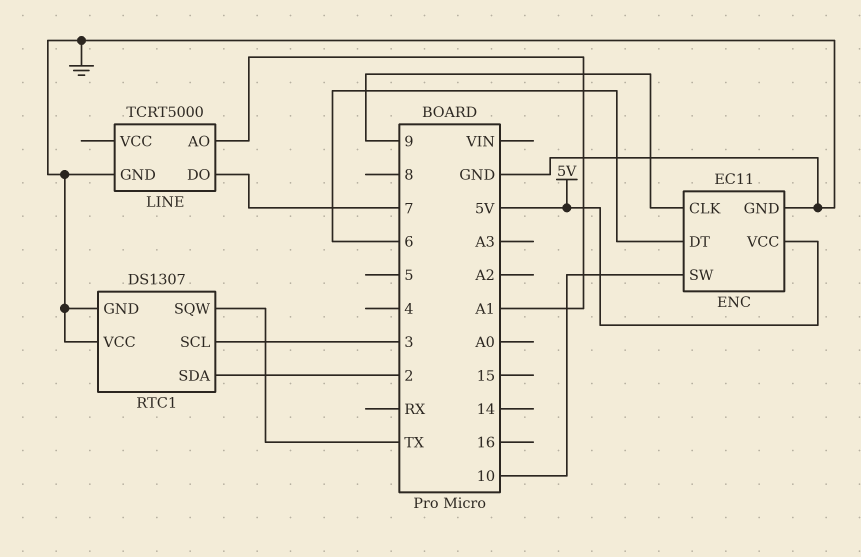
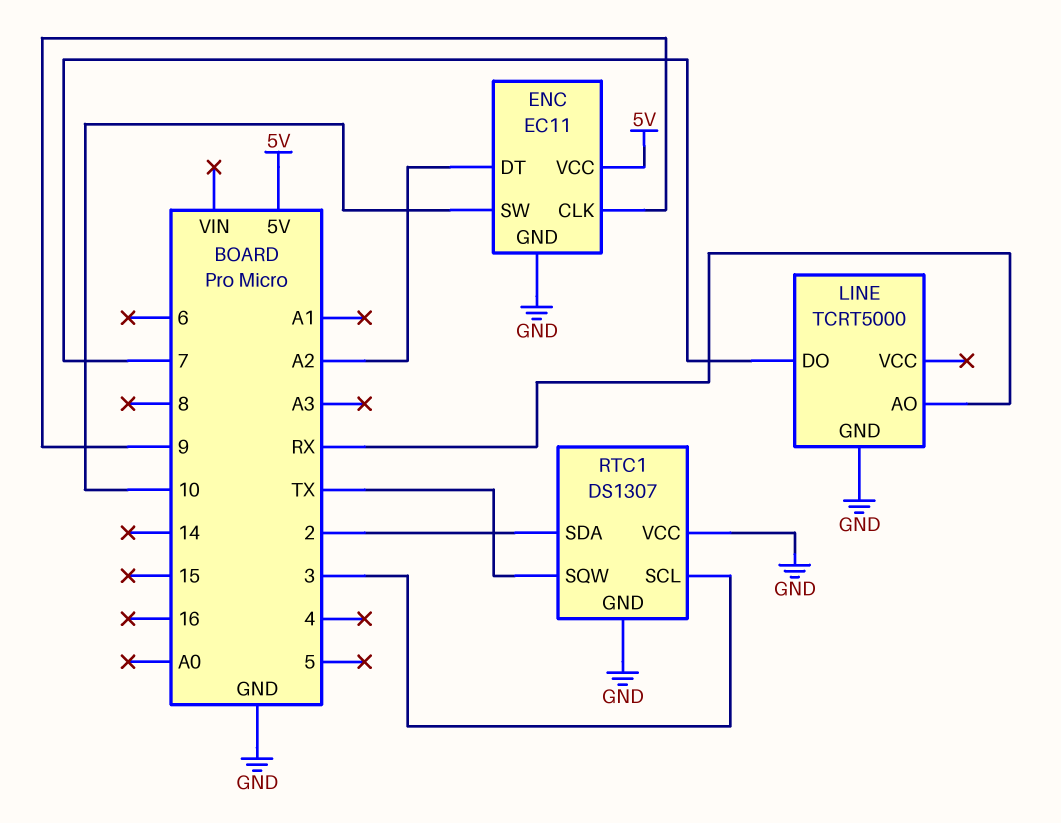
ENC pin DT: 6 -> A2
LINE pin AO: A1 -> RX

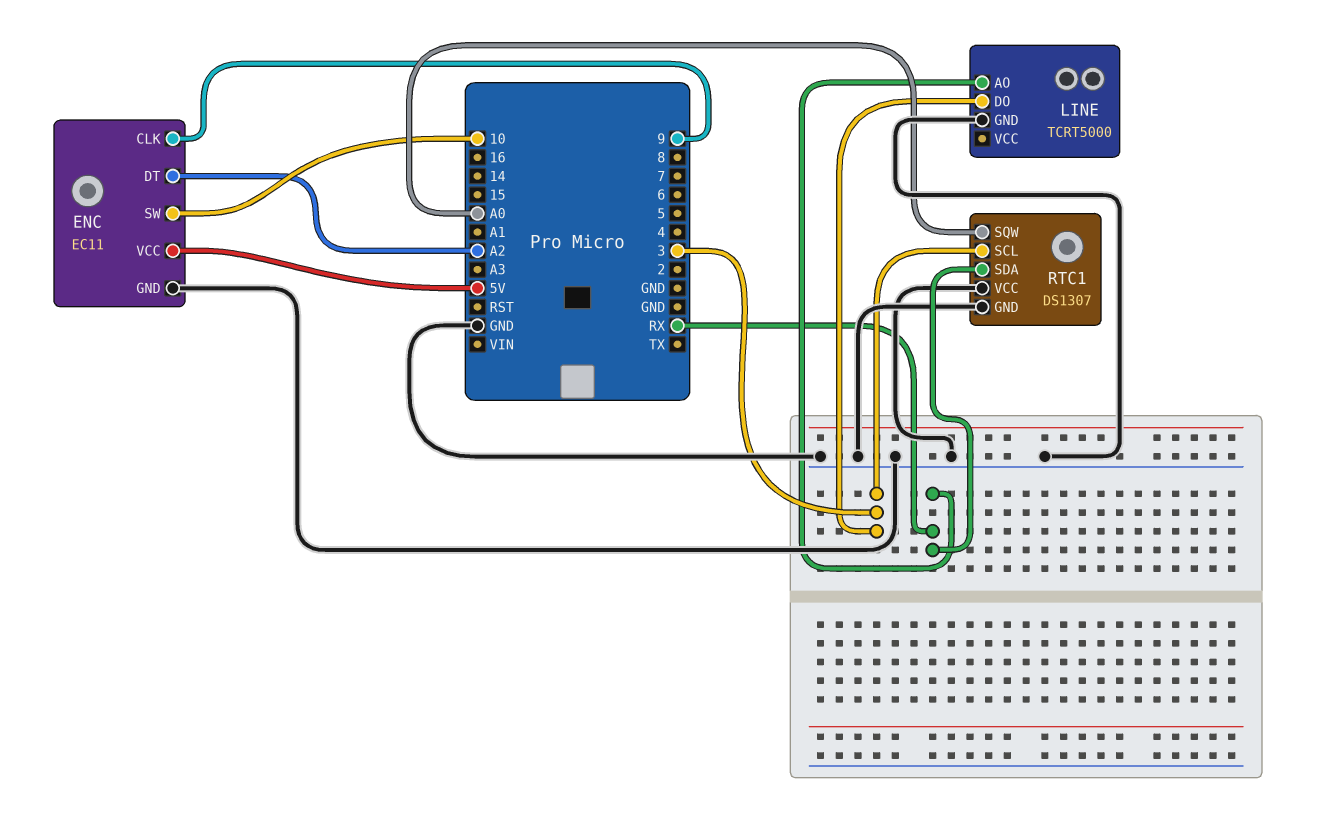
LINE pin DO: 7 -> 3
RTC1 pin SDA: 2 -> RX
RTC1 pin SQW: TX -> A0

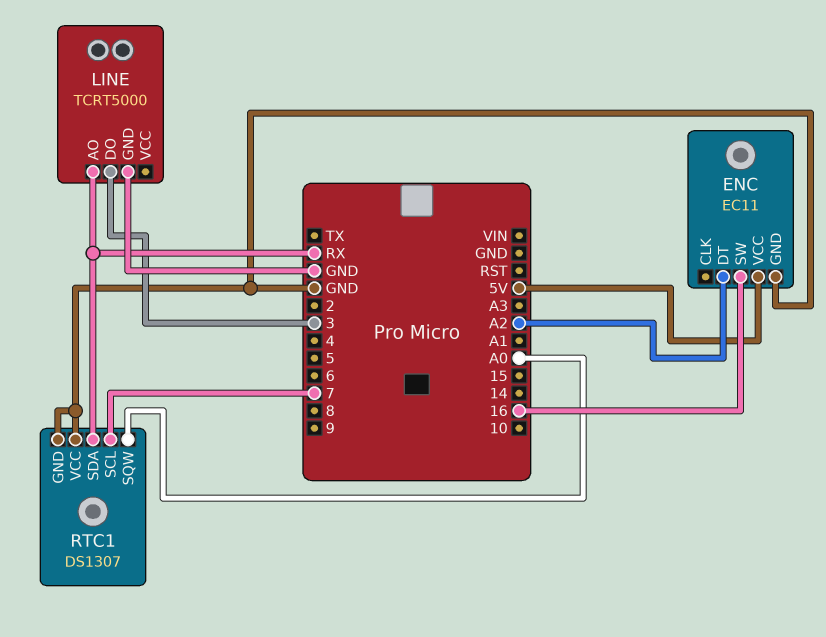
ENC pin CLK: 9 -> none
ENC pin SW: 10 -> 16
RTC1 pin SCL: 3 -> 7

